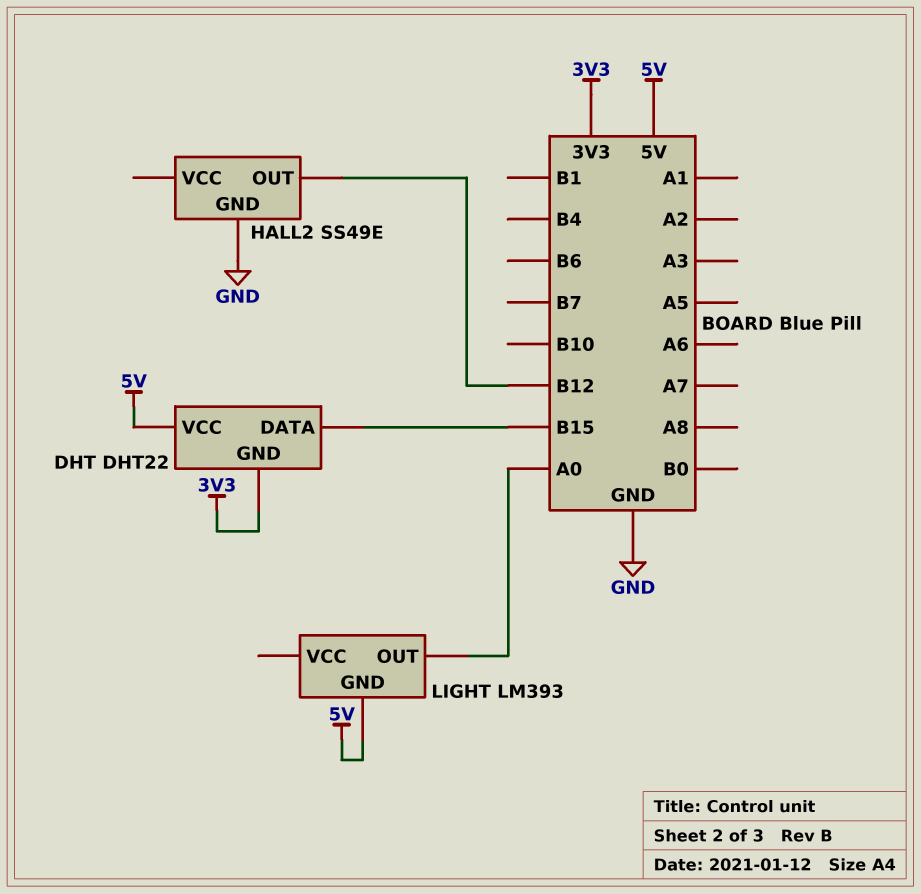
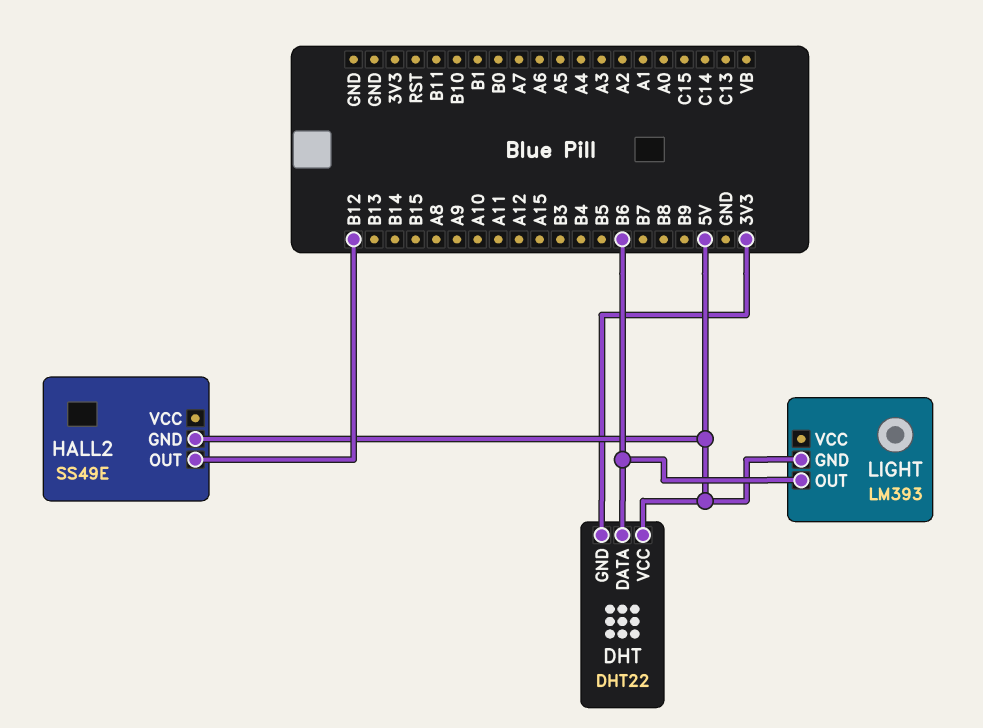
DHT pin DATA: B15 -> B6
HALL2 pin GND: GND -> 5V
LIGHT pin OUT: A0 -> B6

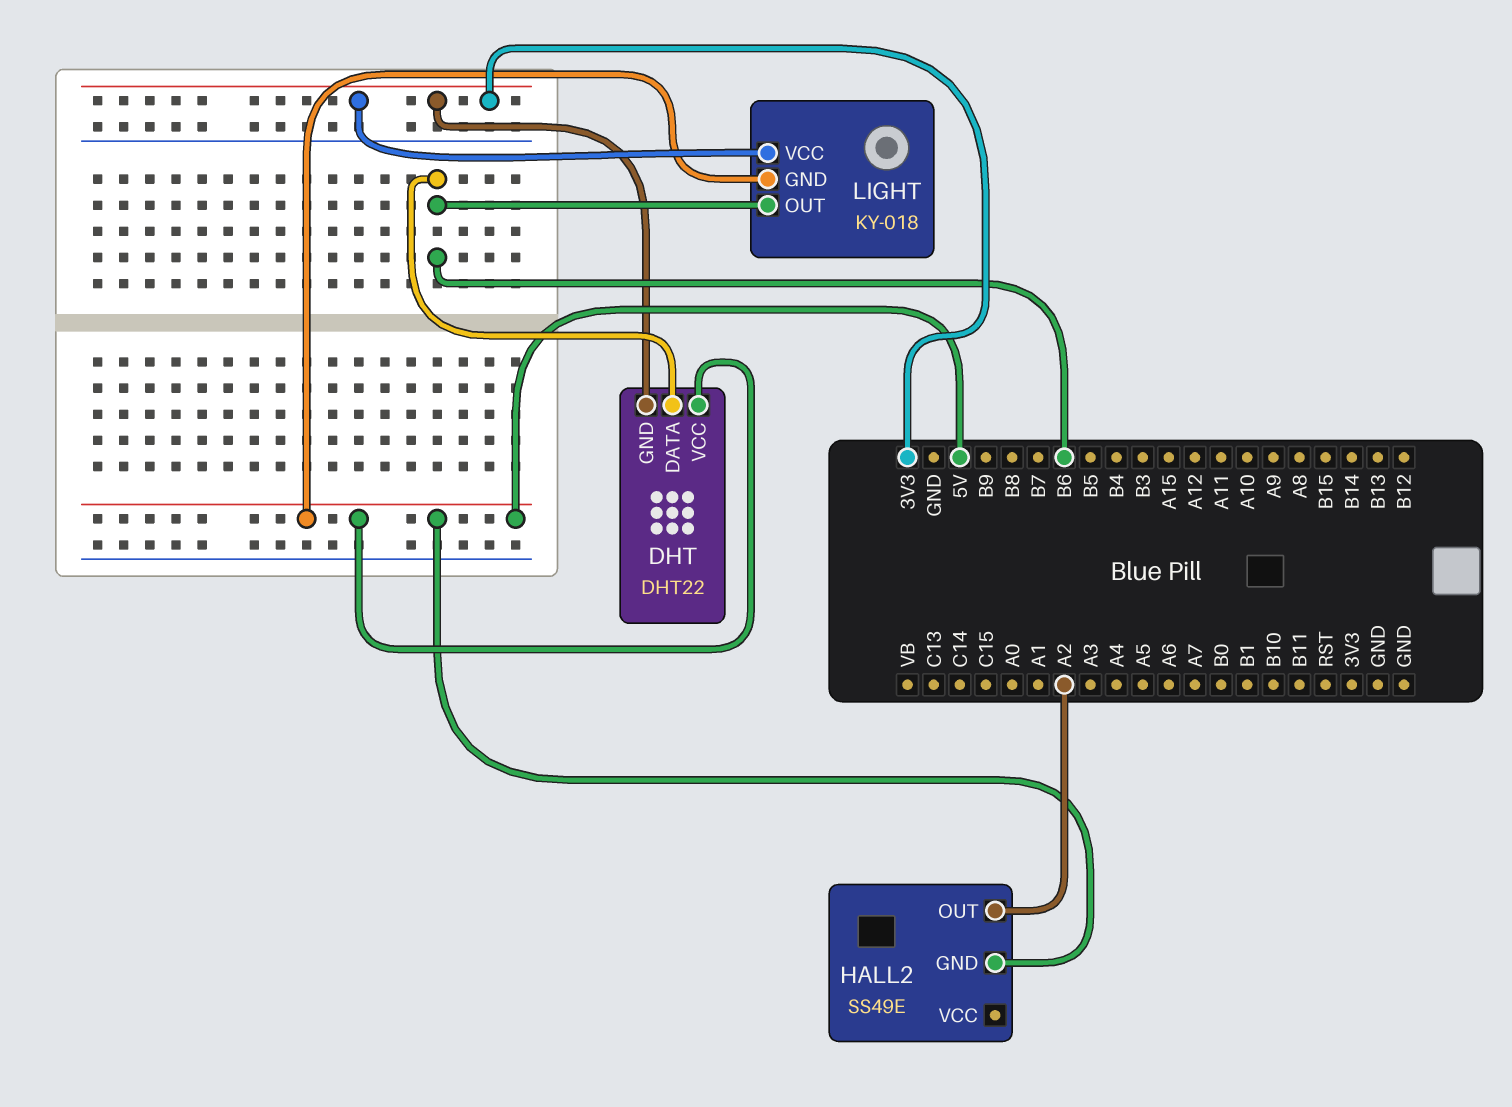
HALL2 pin OUT: B12 -> A2
LIGHT: LM393 -> KY-018
LIGHT pin VCC: none -> 3V3

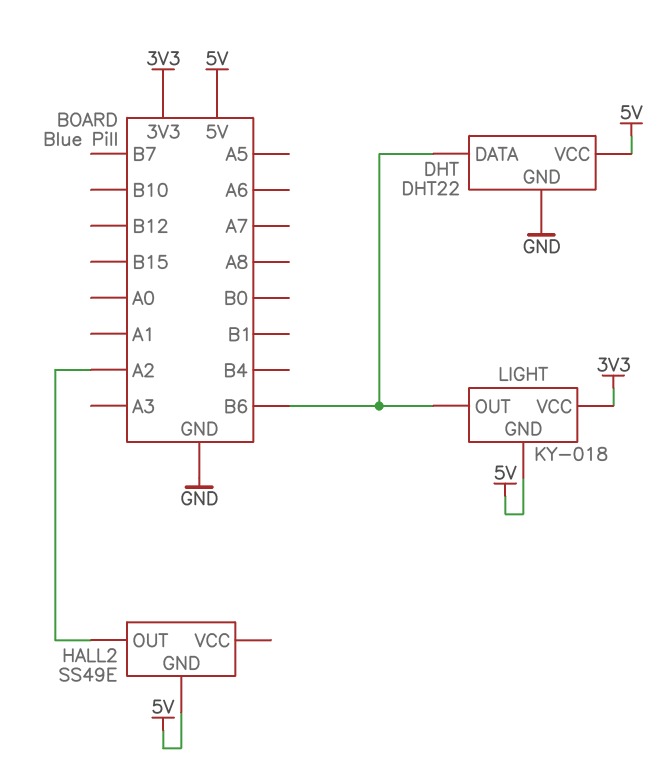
DHT pin GND: 3V3 -> GND

